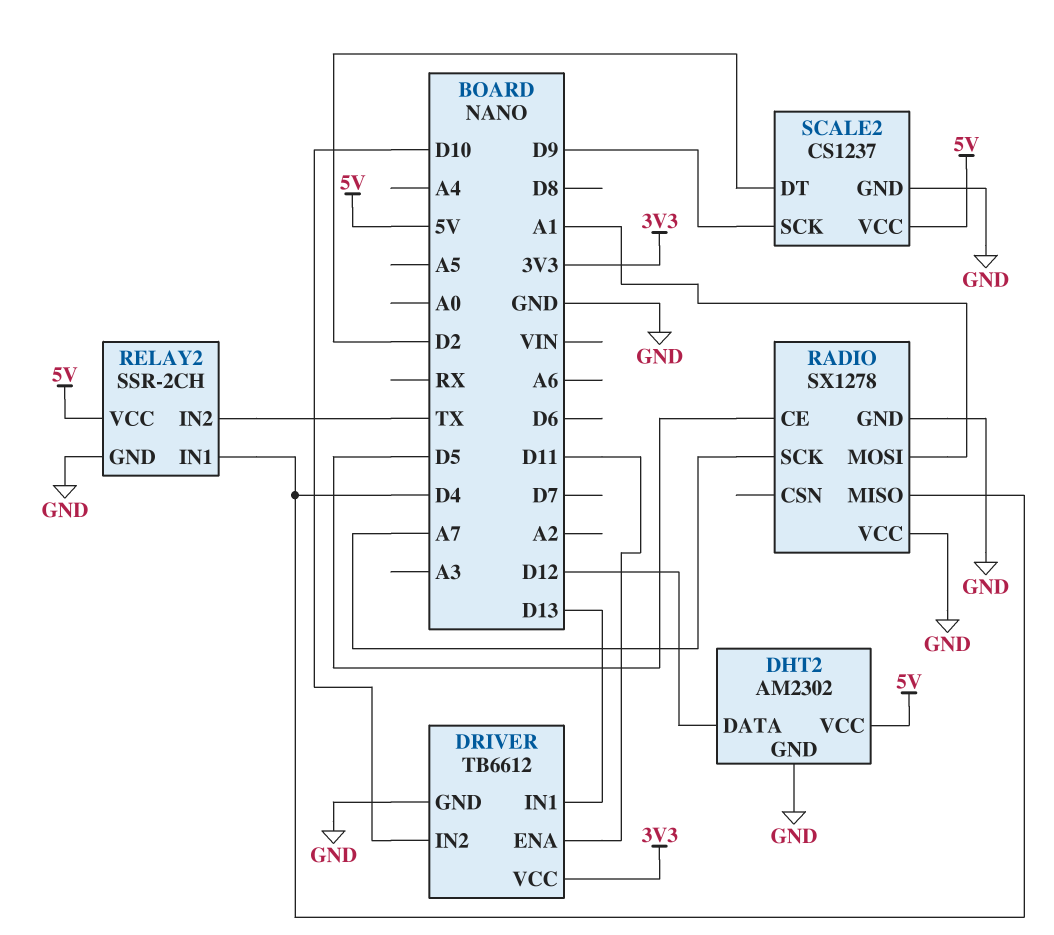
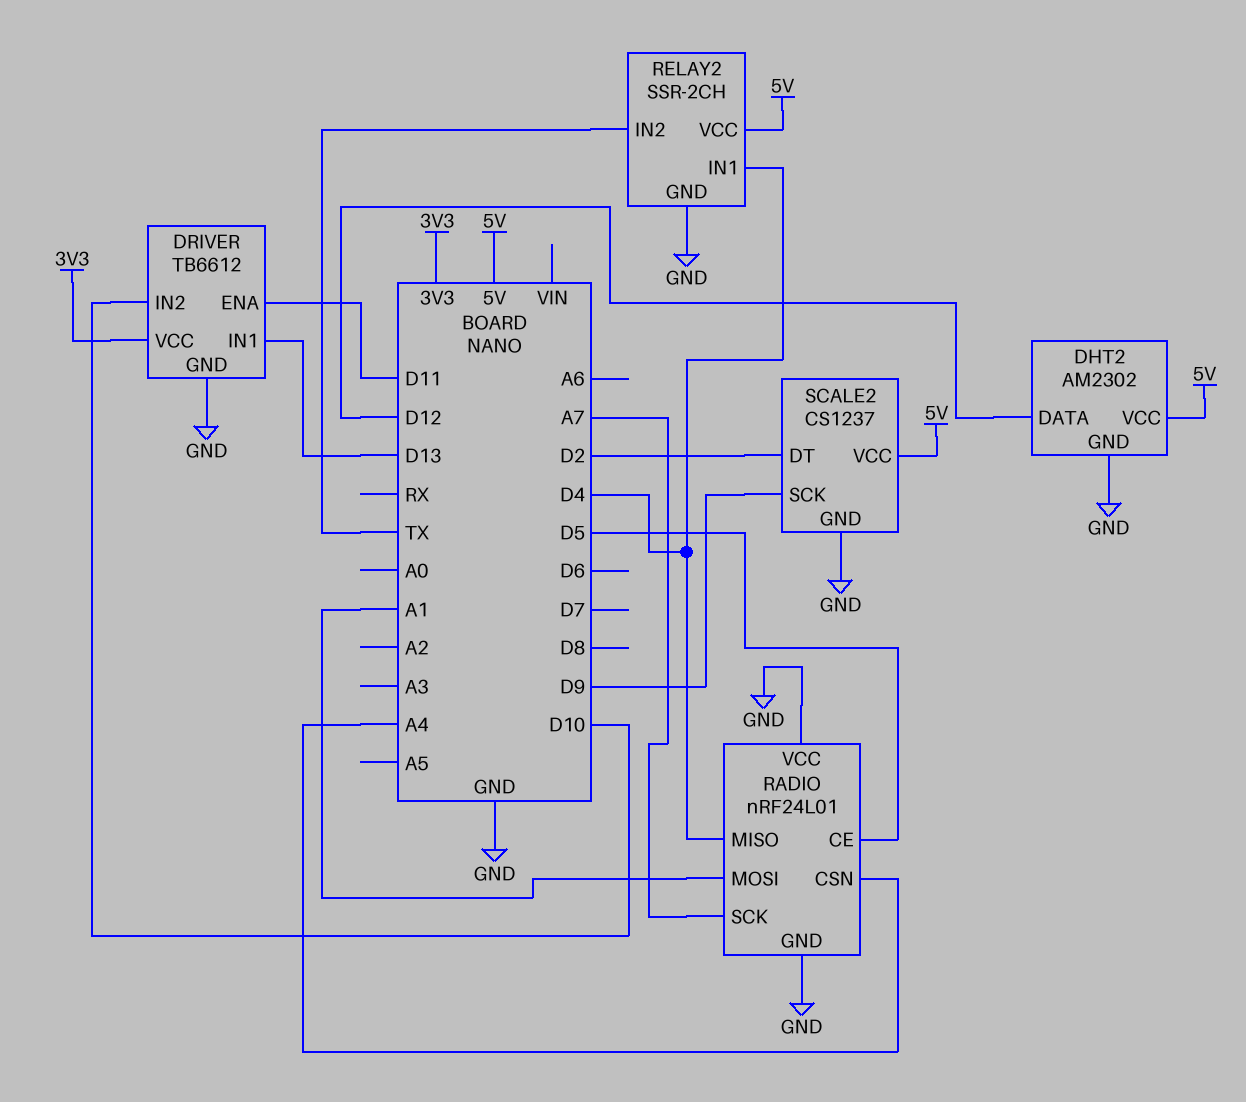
RADIO: SX1278 -> nRF24L01
RADIO pin CSN: none -> A4

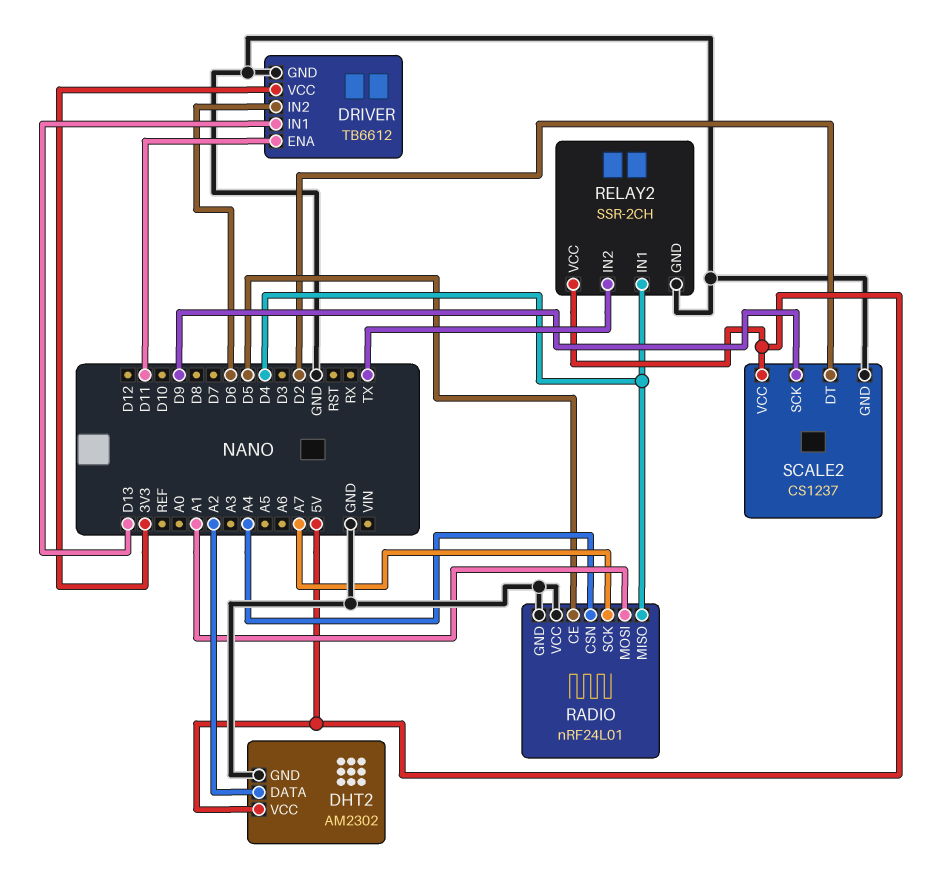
DHT2 pin DATA: D12 -> A2
DRIVER pin IN2: D10 -> D6

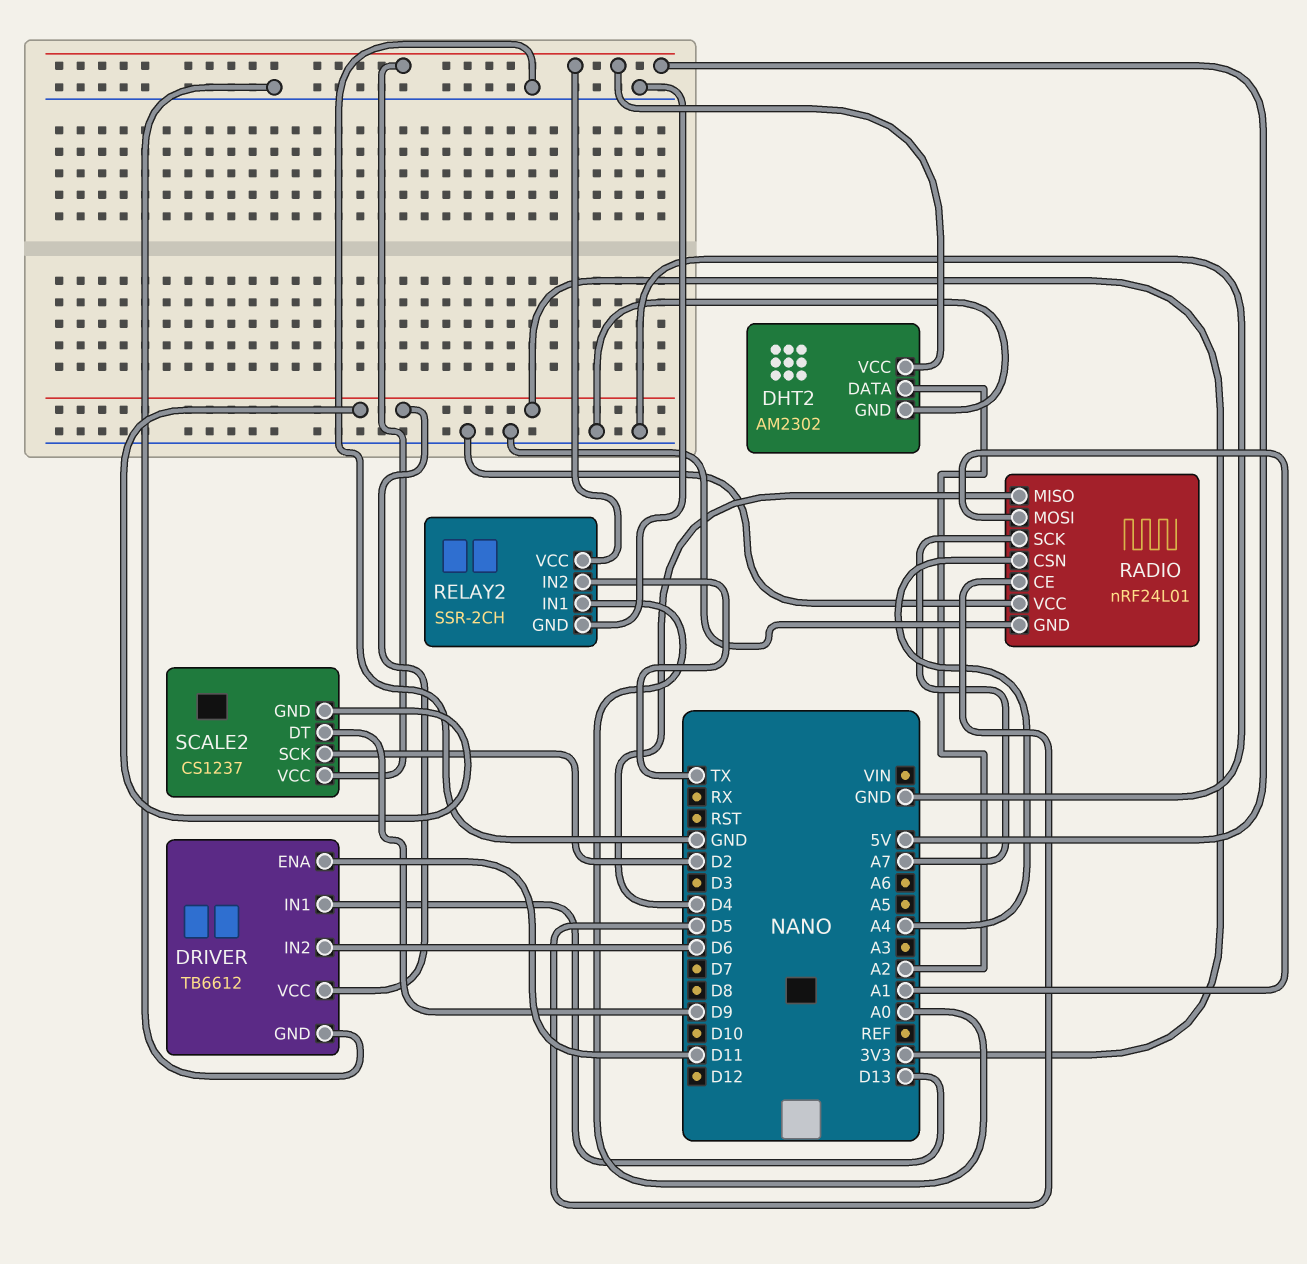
RELAY2 pin IN1: D4 -> A0
SCALE2 pin DT: D2 -> D9
SCALE2 pin GND: GND -> 3V3
SCALE2 pin SCK: D9 -> D2

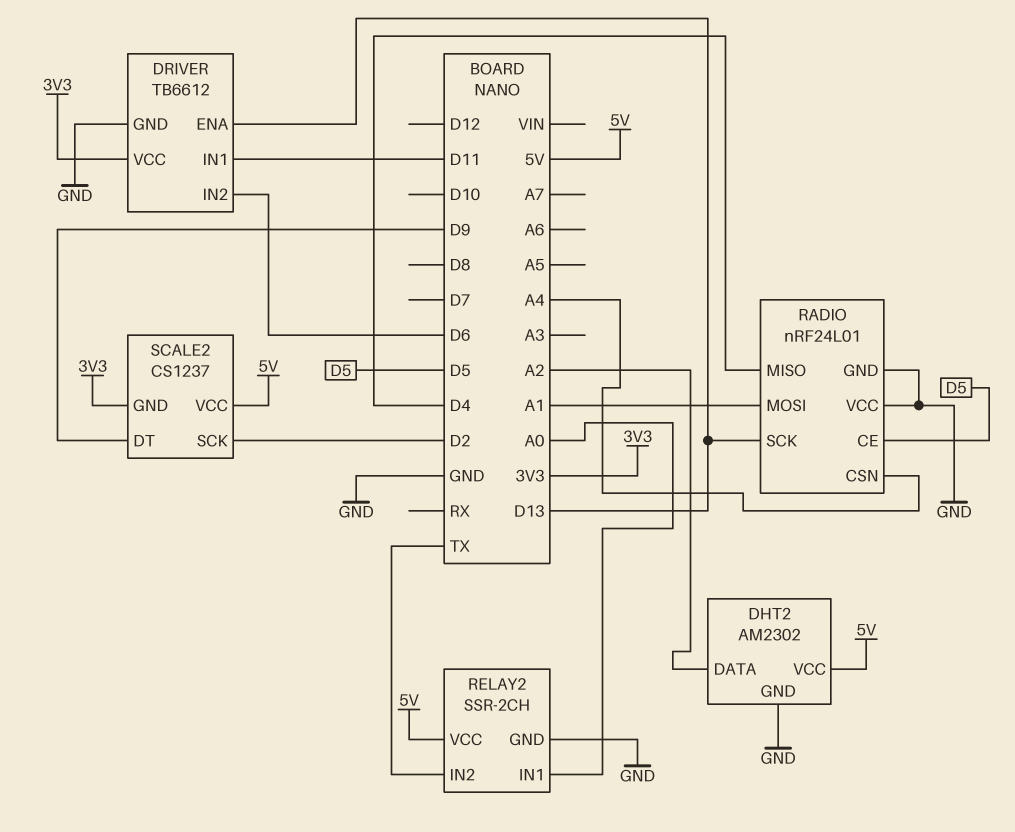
DRIVER pin ENA: D11 -> D13
DRIVER pin IN1: D13 -> D11
RADIO pin SCK: A7 -> D13

